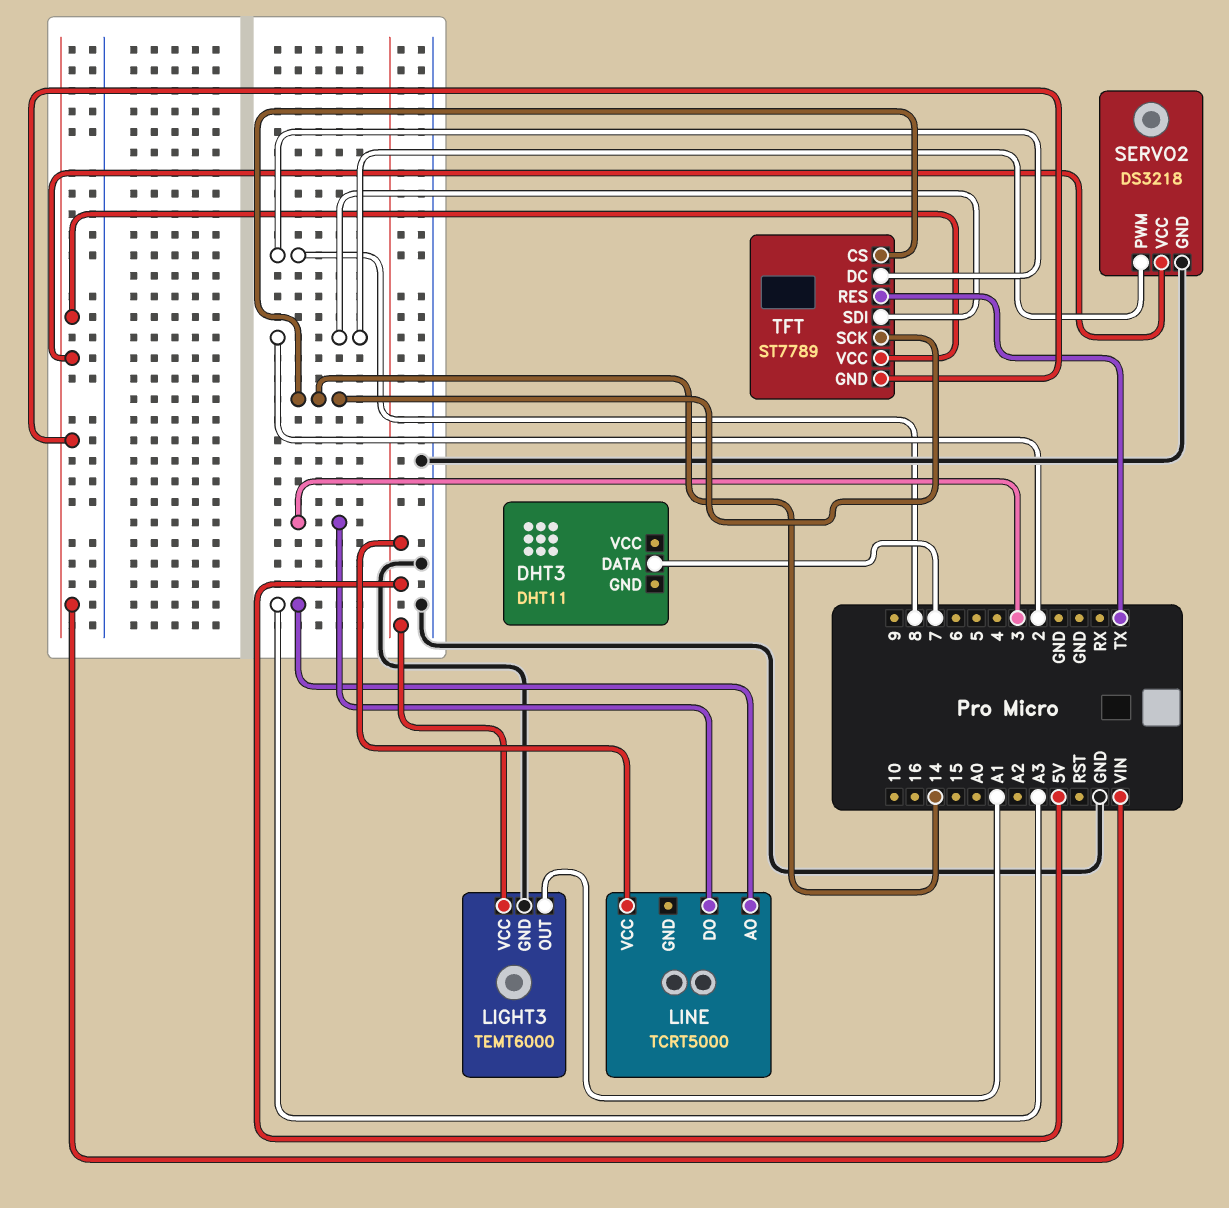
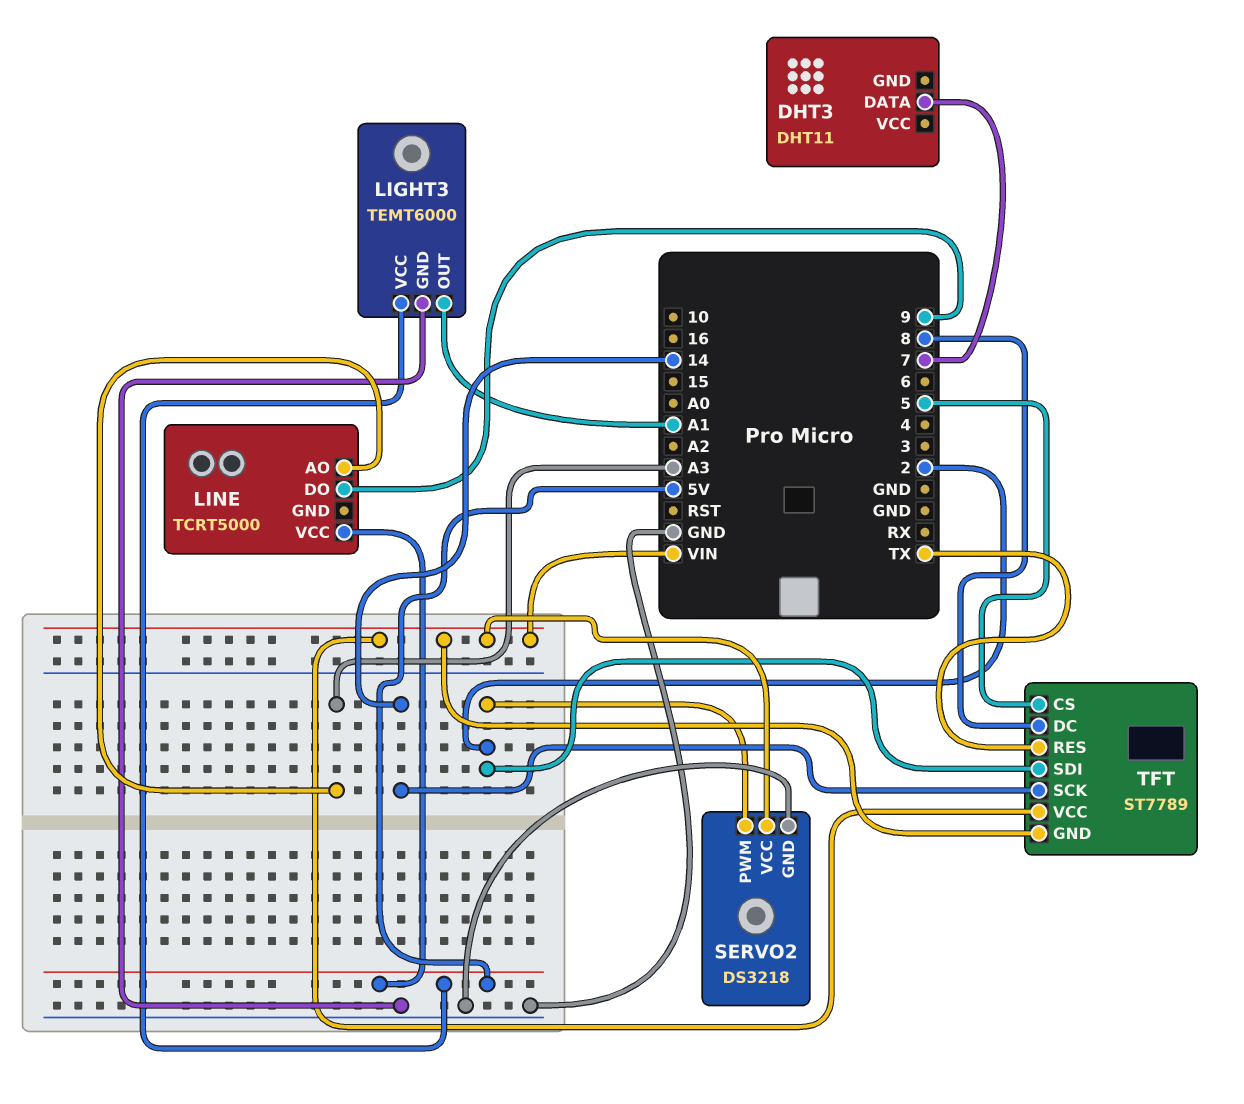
LINE pin DO: 3 -> 9
TFT pin CS: 14 -> 5

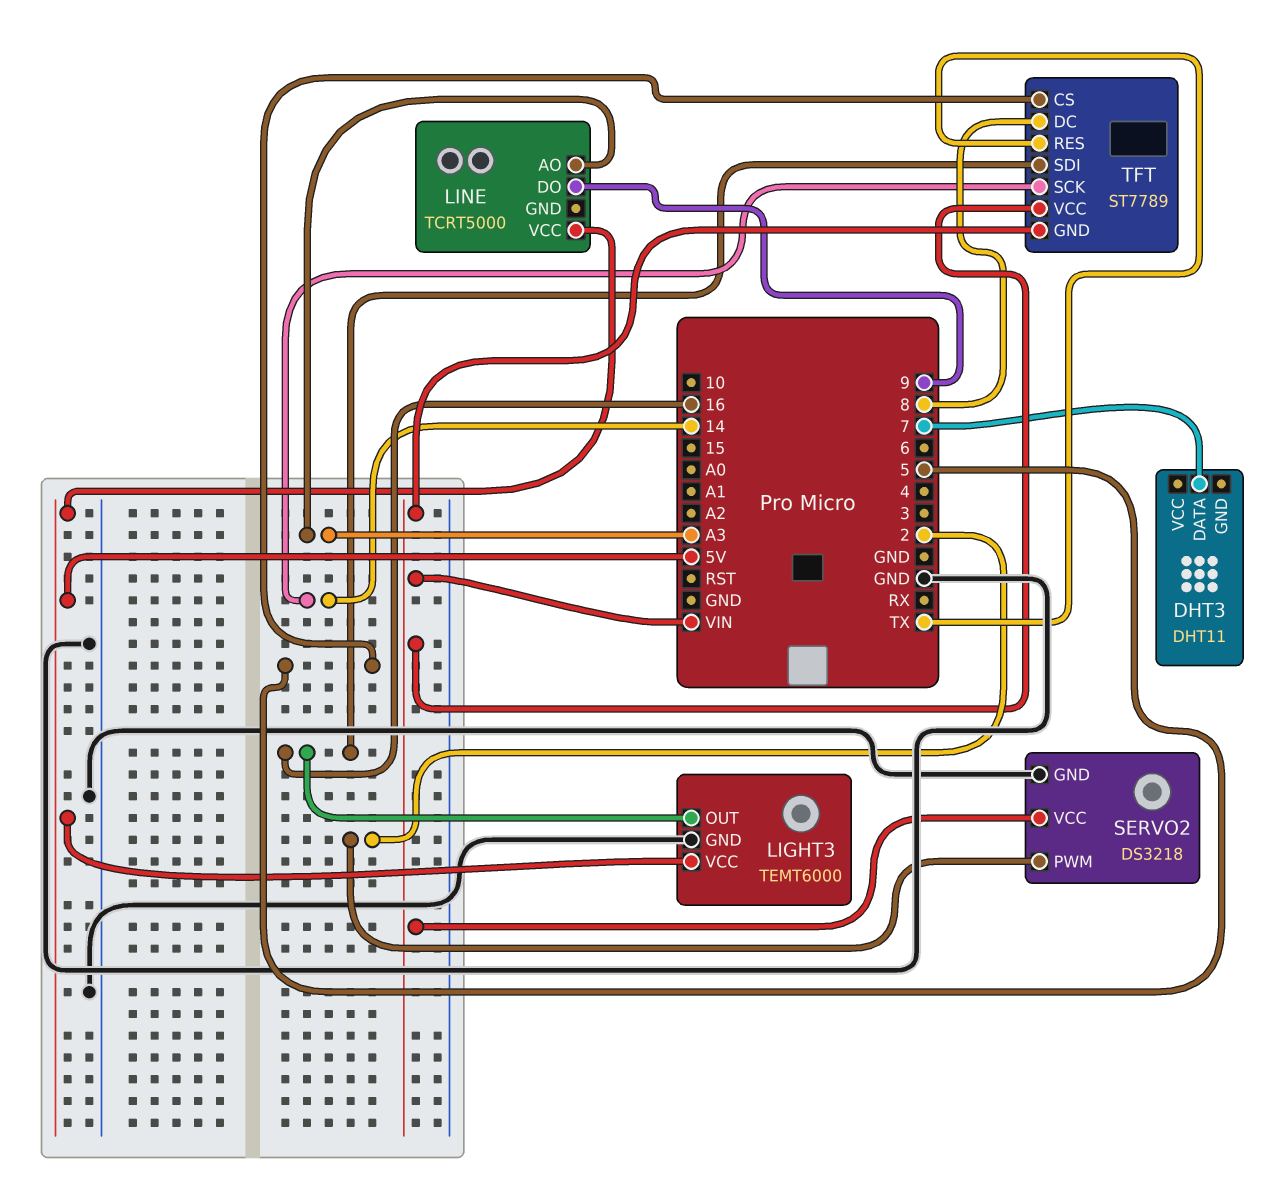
LIGHT3 pin OUT: A1 -> 16
TFT pin SDI: 2 -> 16

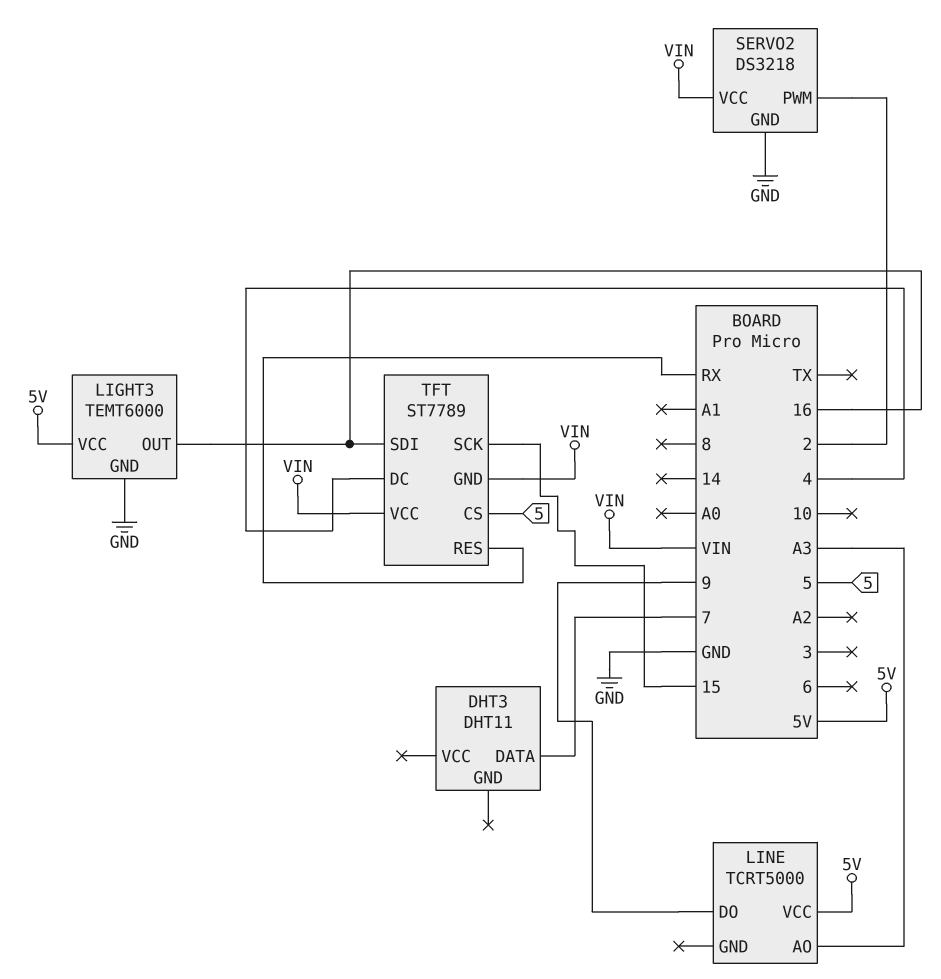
TFT pin DC: 8 -> 4
TFT pin RES: TX -> RX
TFT pin SCK: 14 -> 15

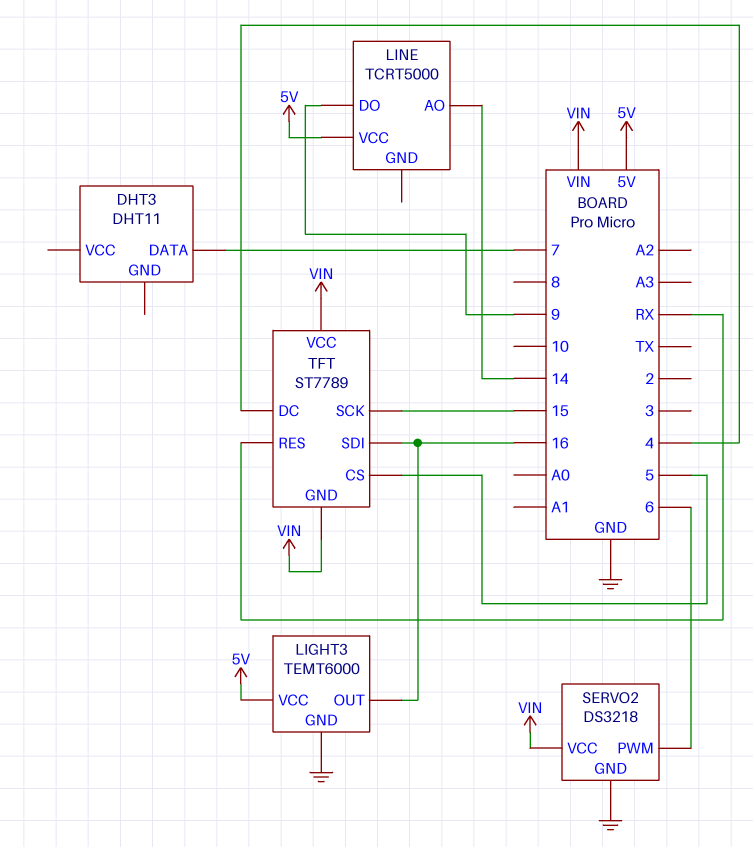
LINE pin AO: A3 -> 14
SERVO2 pin PWM: 2 -> 6

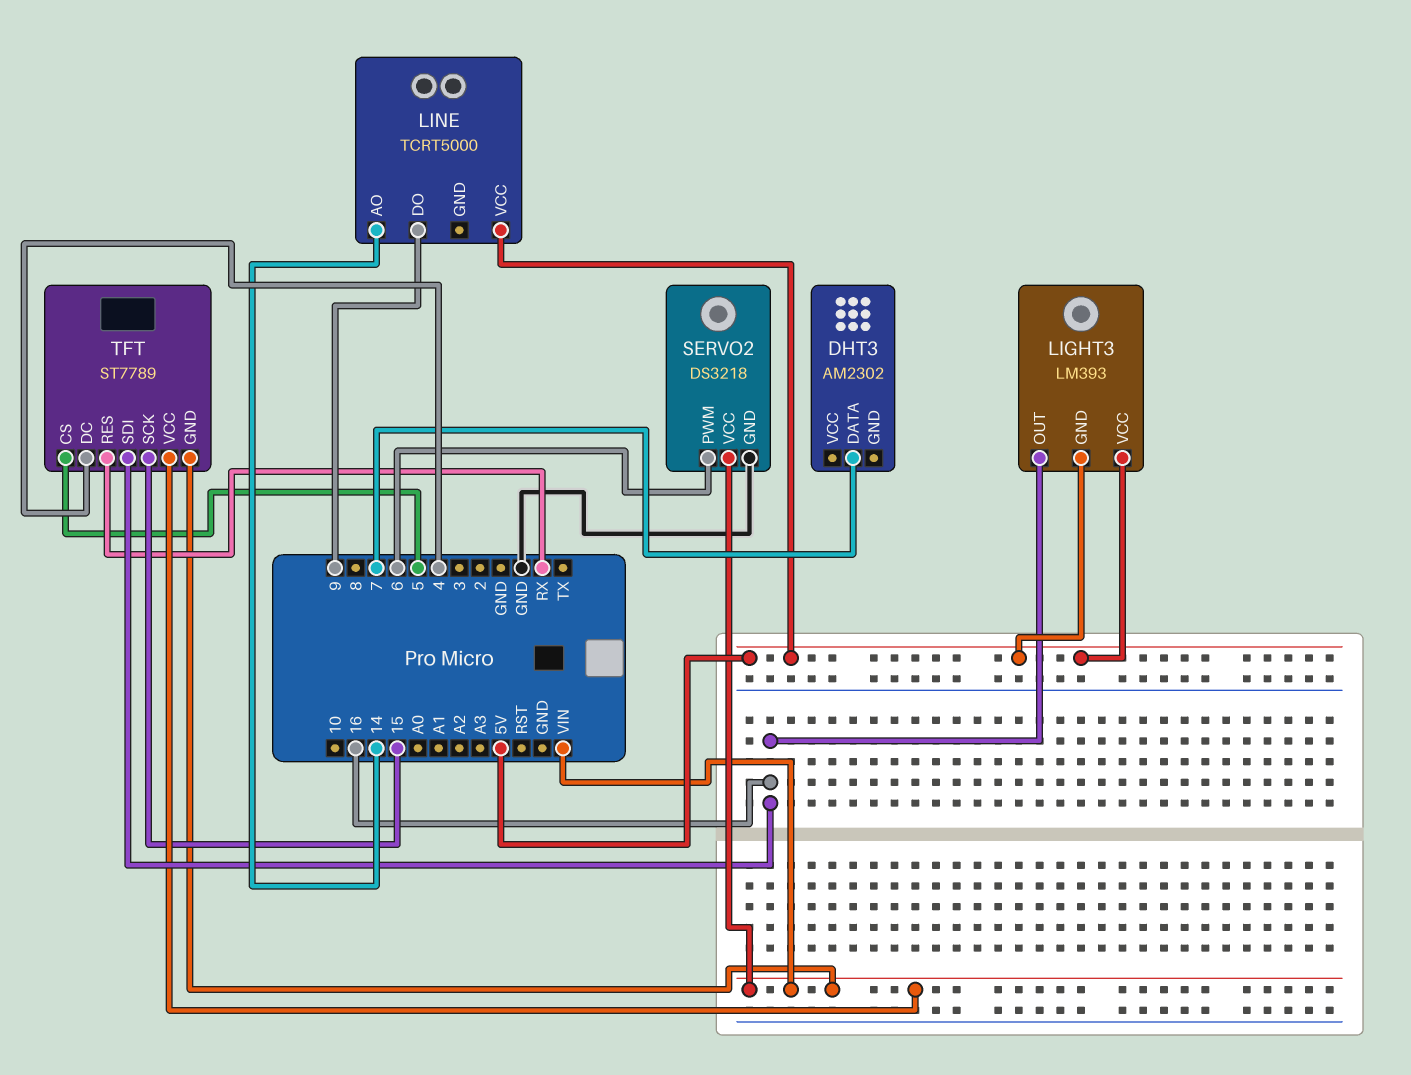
DHT3: DHT11 -> AM2302
LIGHT3: TEMT6000 -> LM393
LIGHT3 pin GND: GND -> 5V

